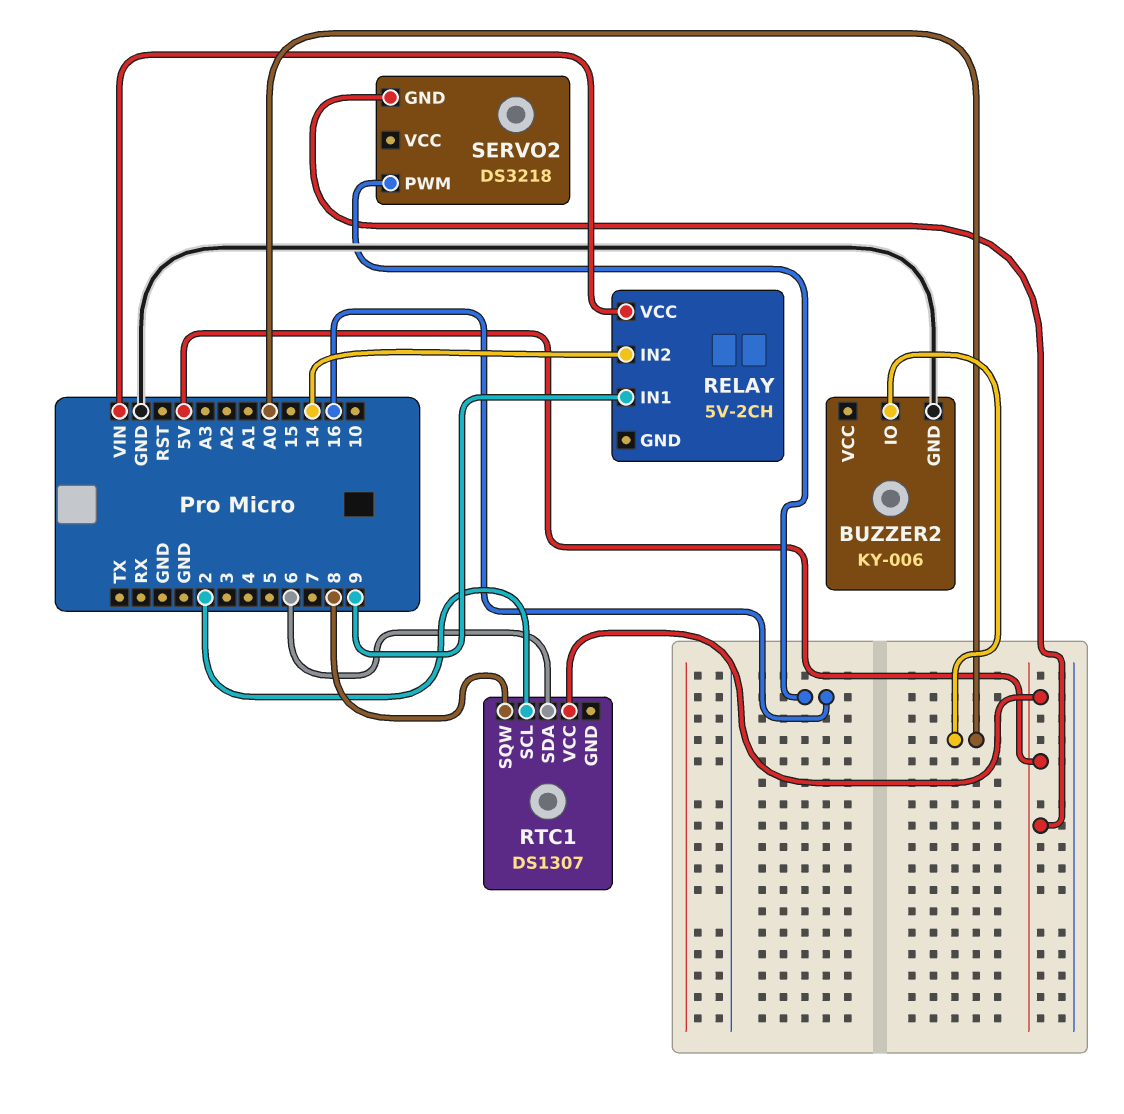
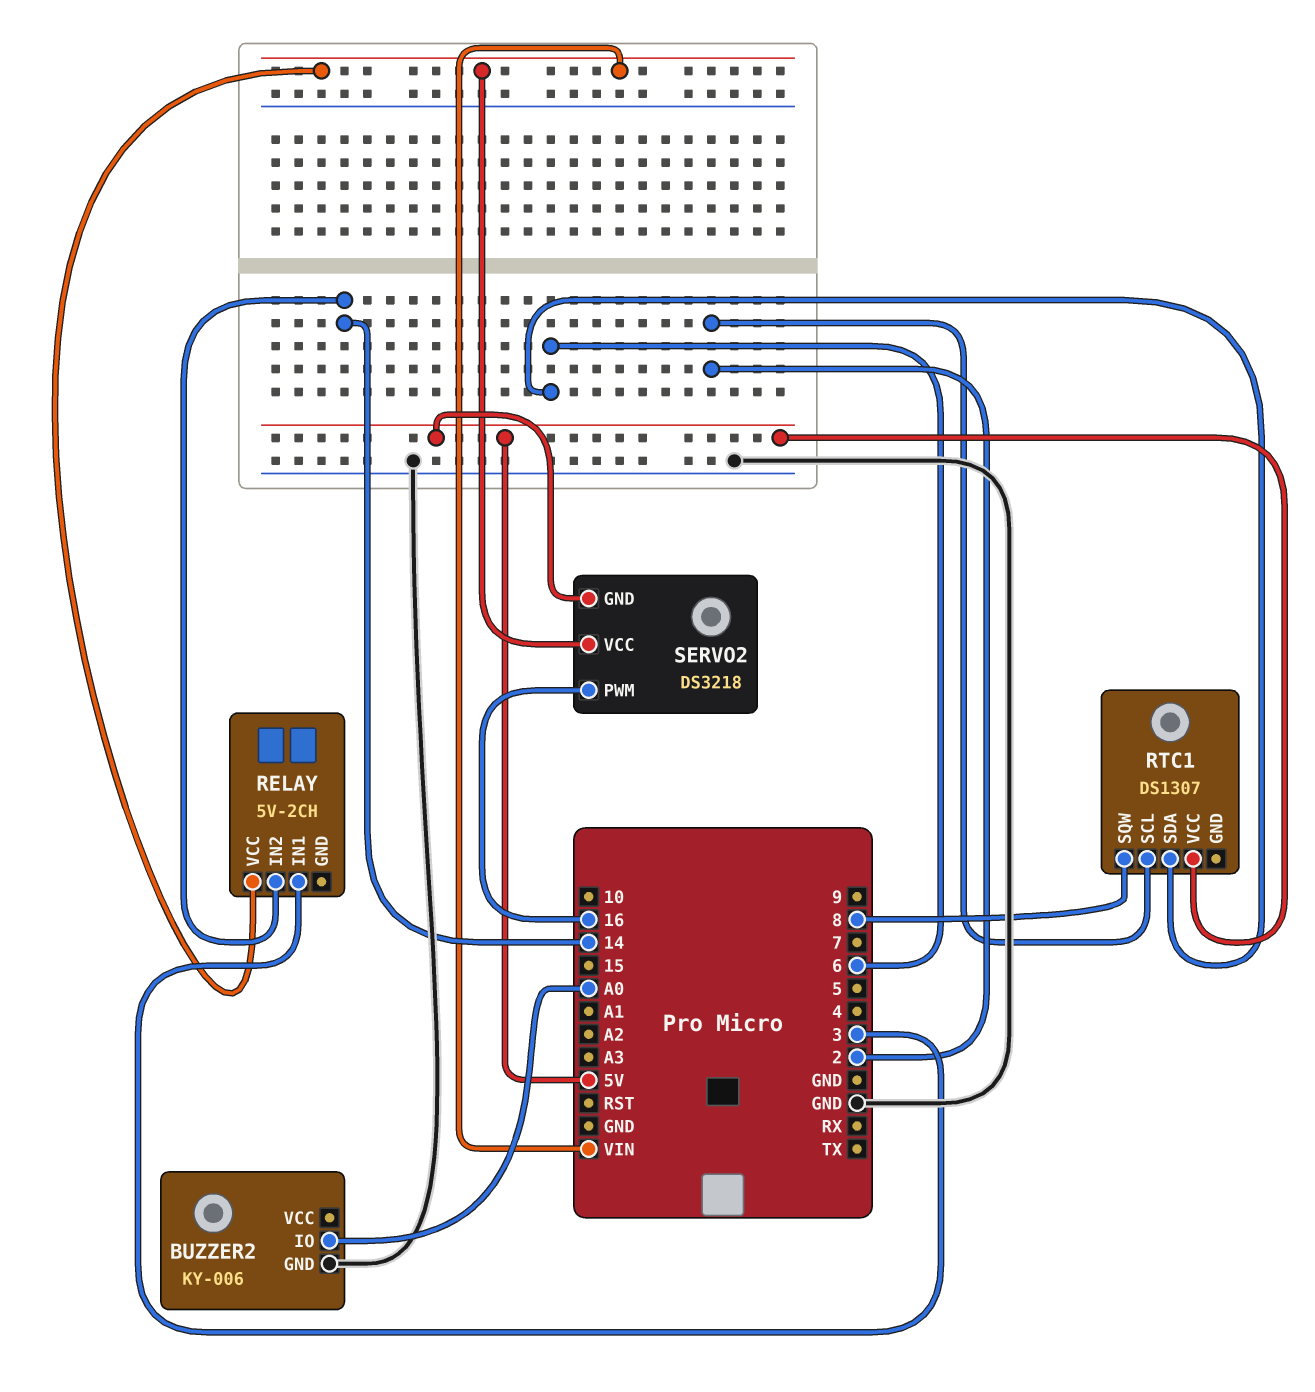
RELAY pin IN1: 9 -> 3
SERVO2 pin VCC: none -> VIN

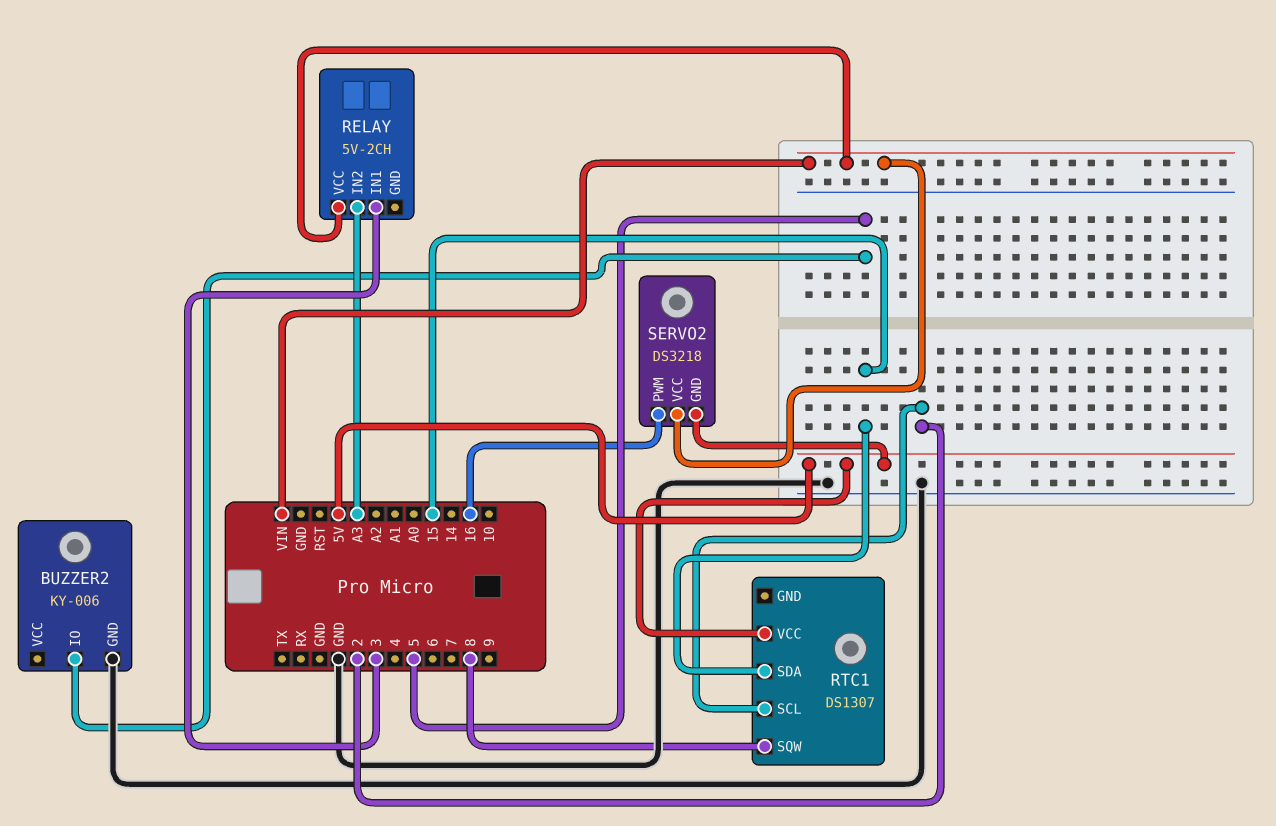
BUZZER2 pin IO: A0 -> 5
RELAY pin IN2: 14 -> A3
RTC1 pin SDA: 6 -> 15

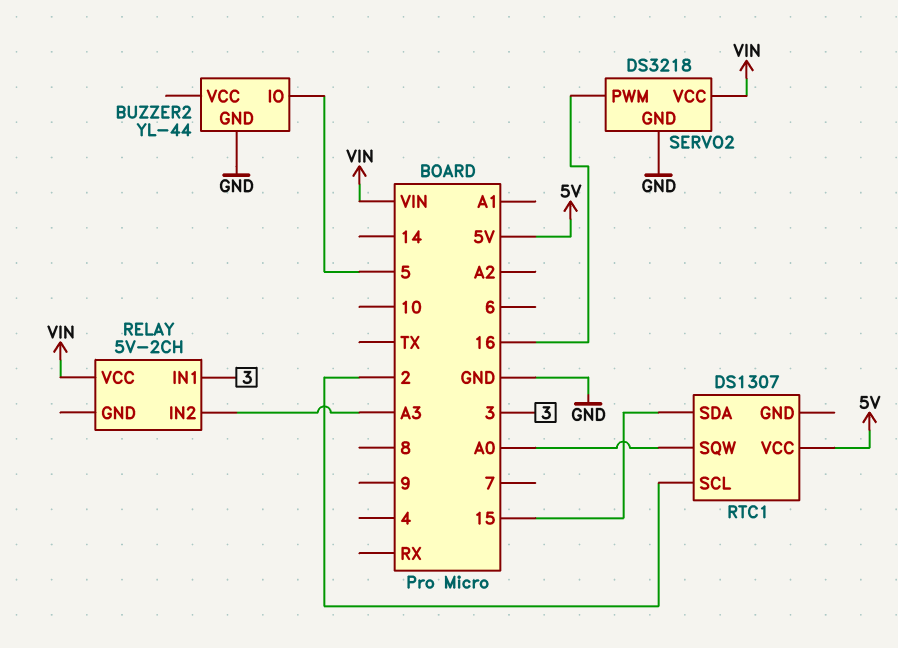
BUZZER2: KY-006 -> YL-44
RTC1 pin SQW: 8 -> A0
SERVO2 pin GND: 5V -> GND

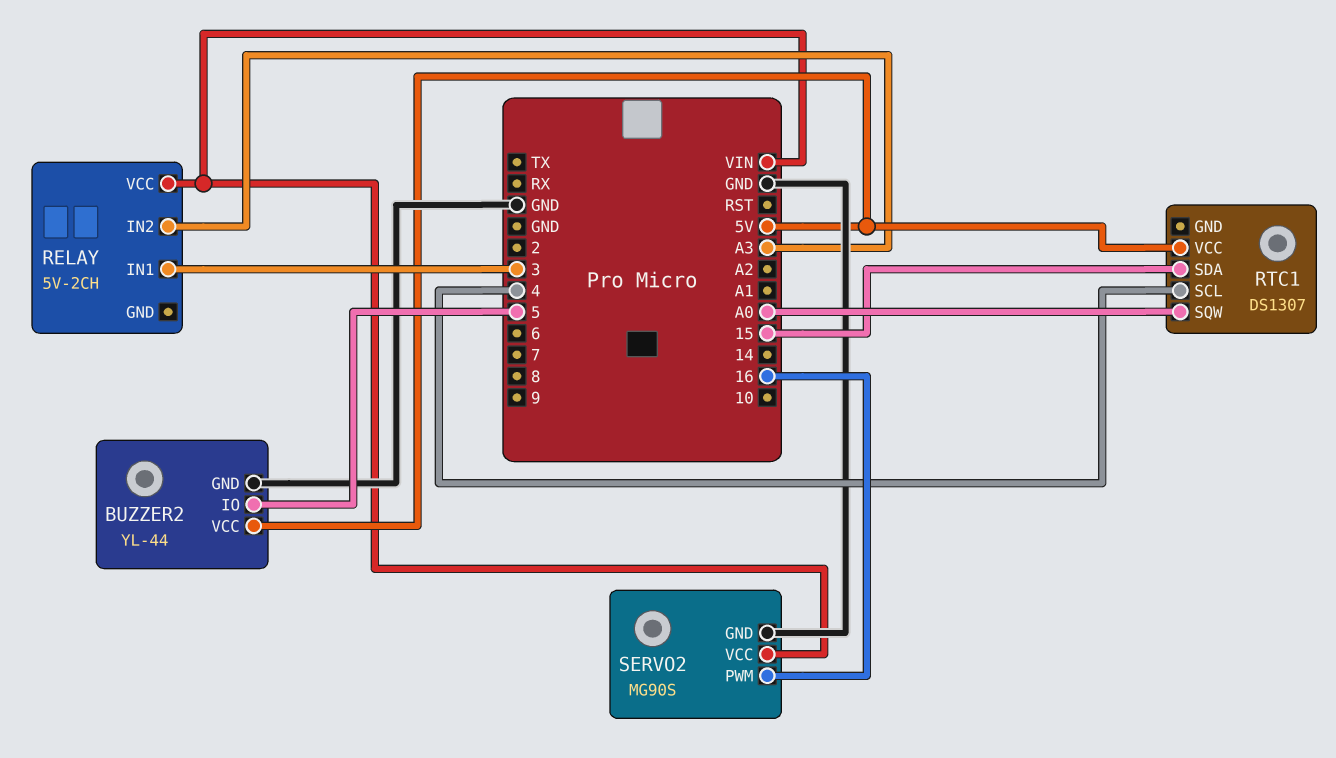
BUZZER2 pin VCC: none -> 5V
RTC1 pin SCL: 2 -> 4
SERVO2: DS3218 -> MG90S

